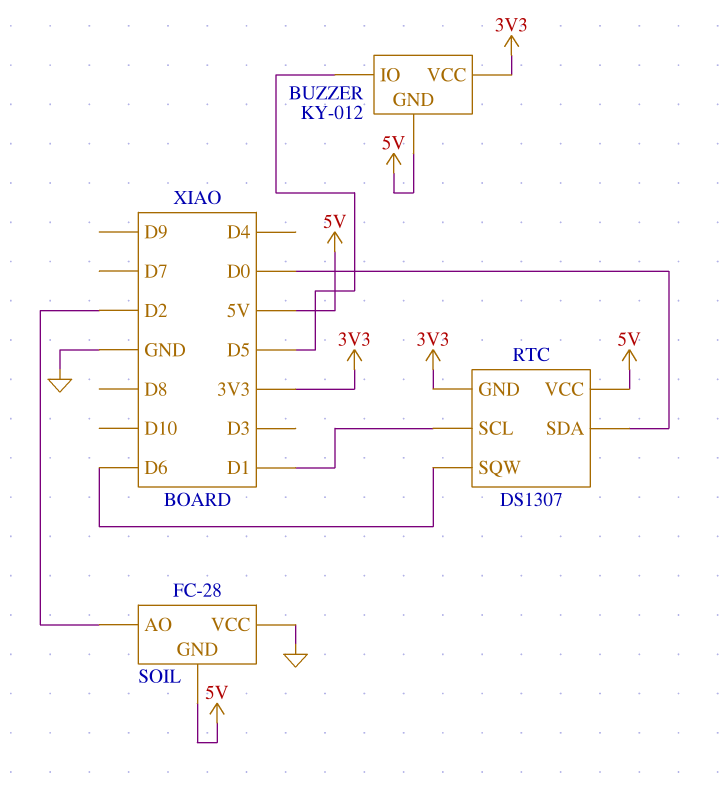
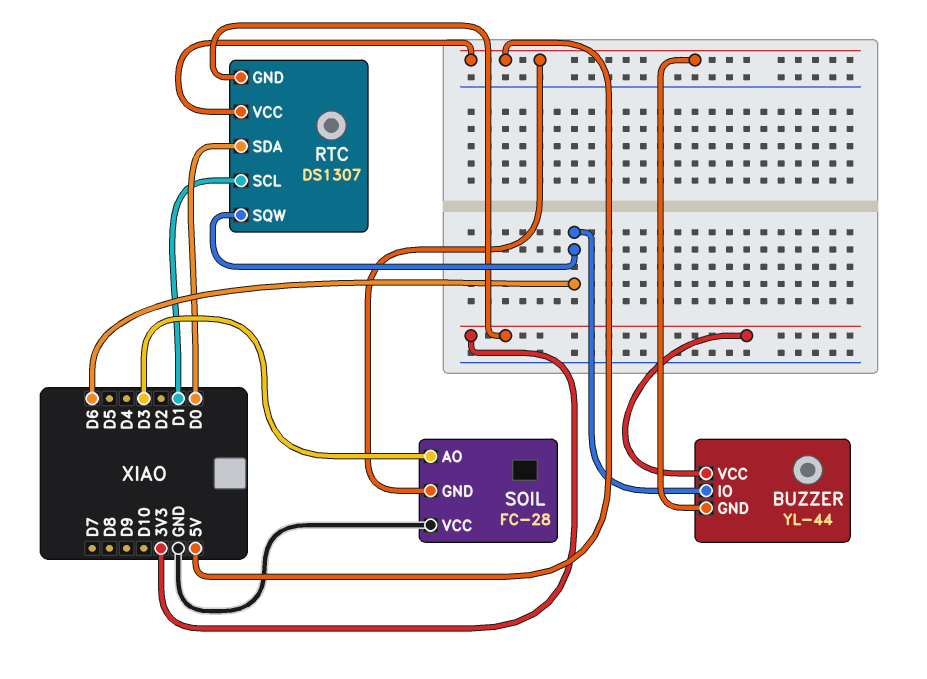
BUZZER: KY-012 -> YL-44
BUZZER pin IO: D5 -> D6
SOIL pin AO: D2 -> D3

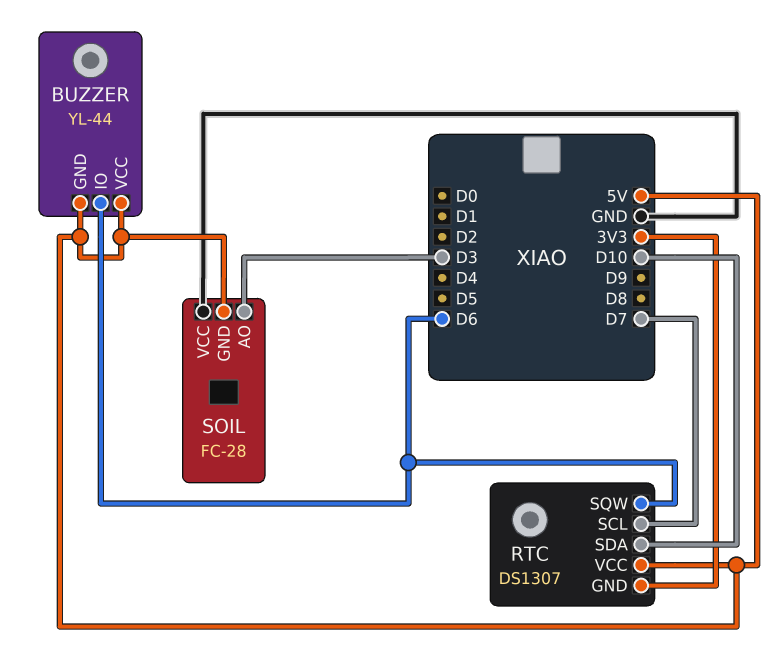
BUZZER pin VCC: 3V3 -> 5V
RTC pin SCL: D1 -> D7
RTC pin SDA: D0 -> D10

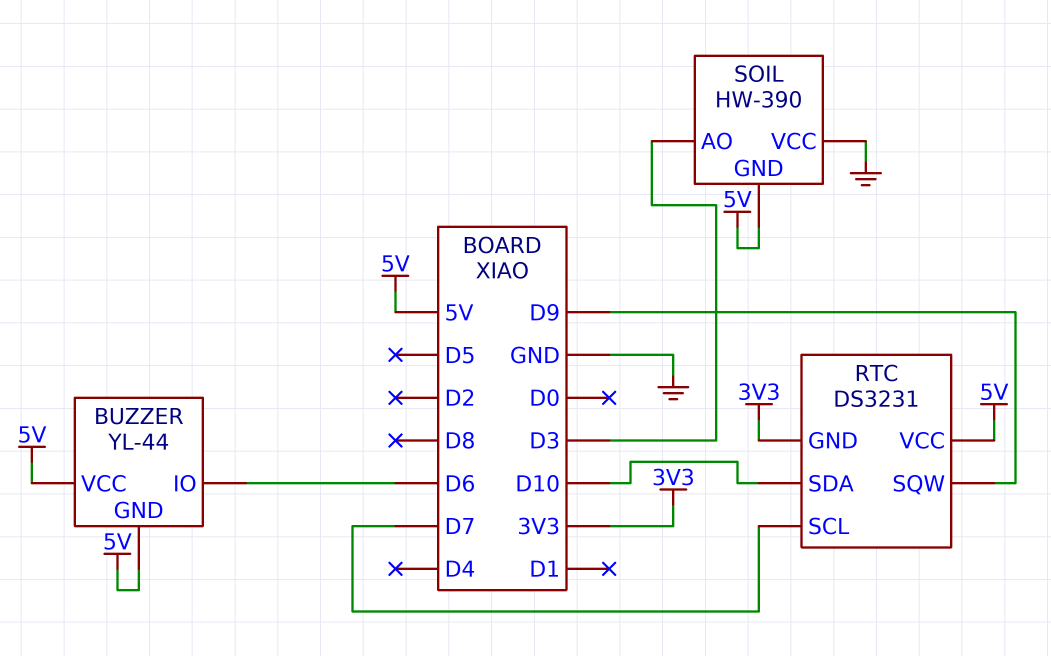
RTC: DS1307 -> DS3231
RTC pin SQW: D6 -> D9
SOIL: FC-28 -> HW-390

